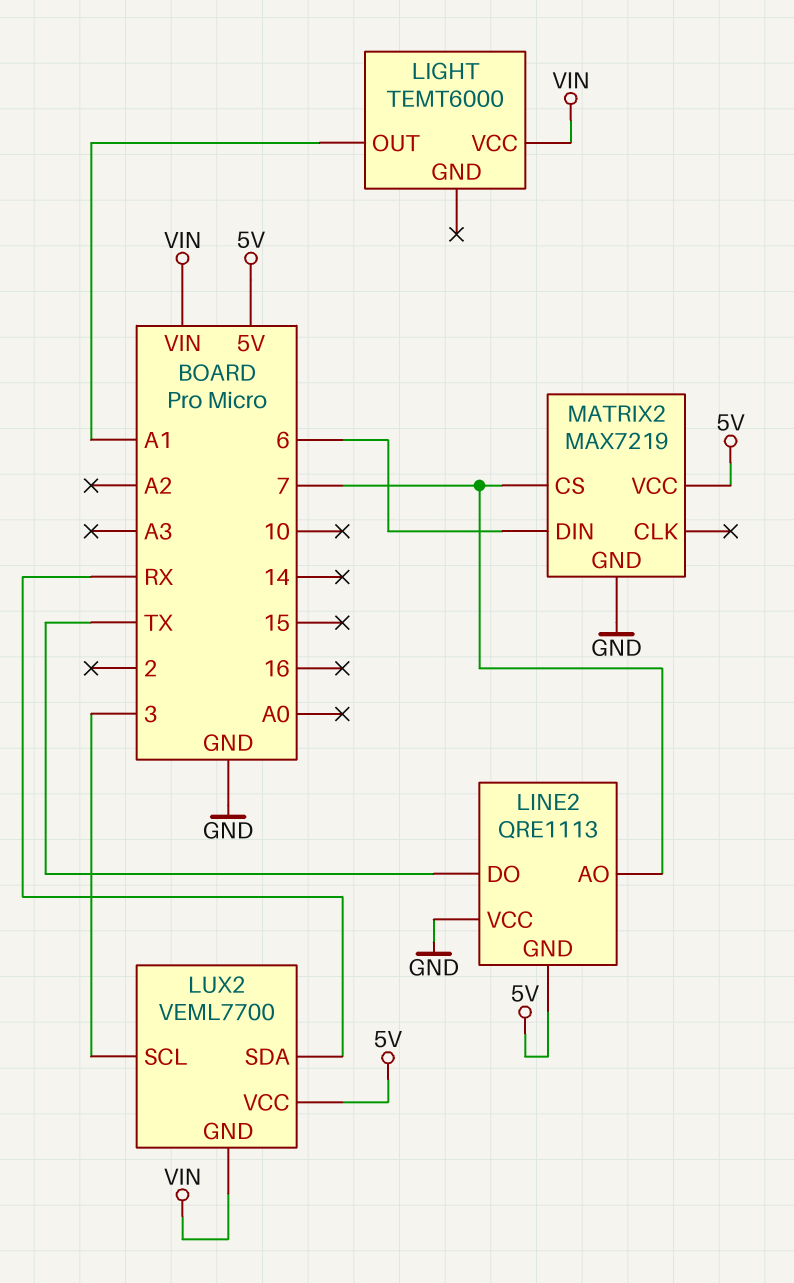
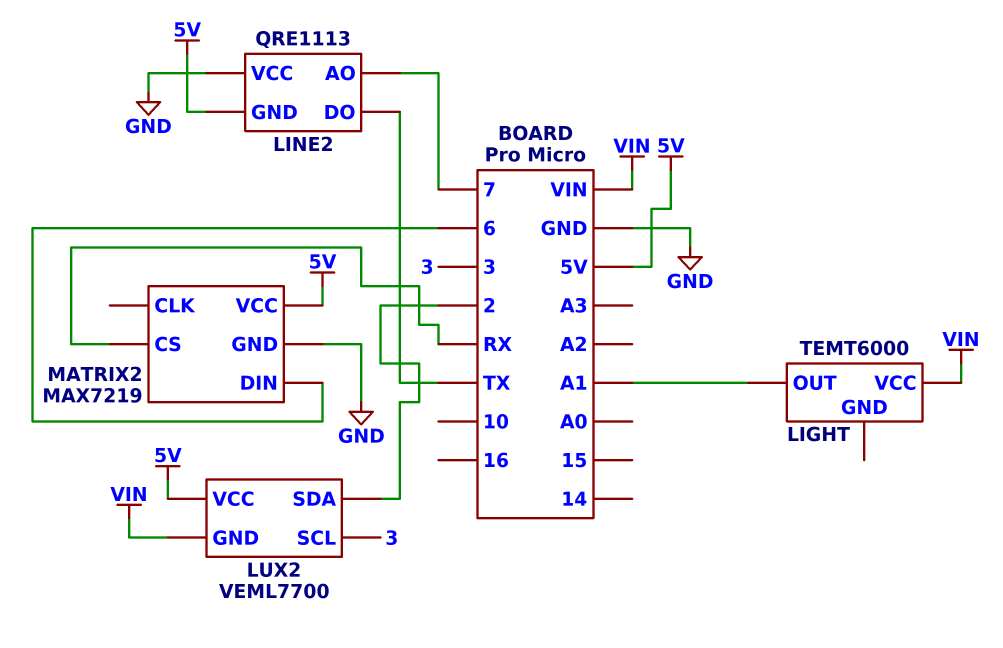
LUX2 pin SDA: RX -> 2
MATRIX2 pin CS: 7 -> RX

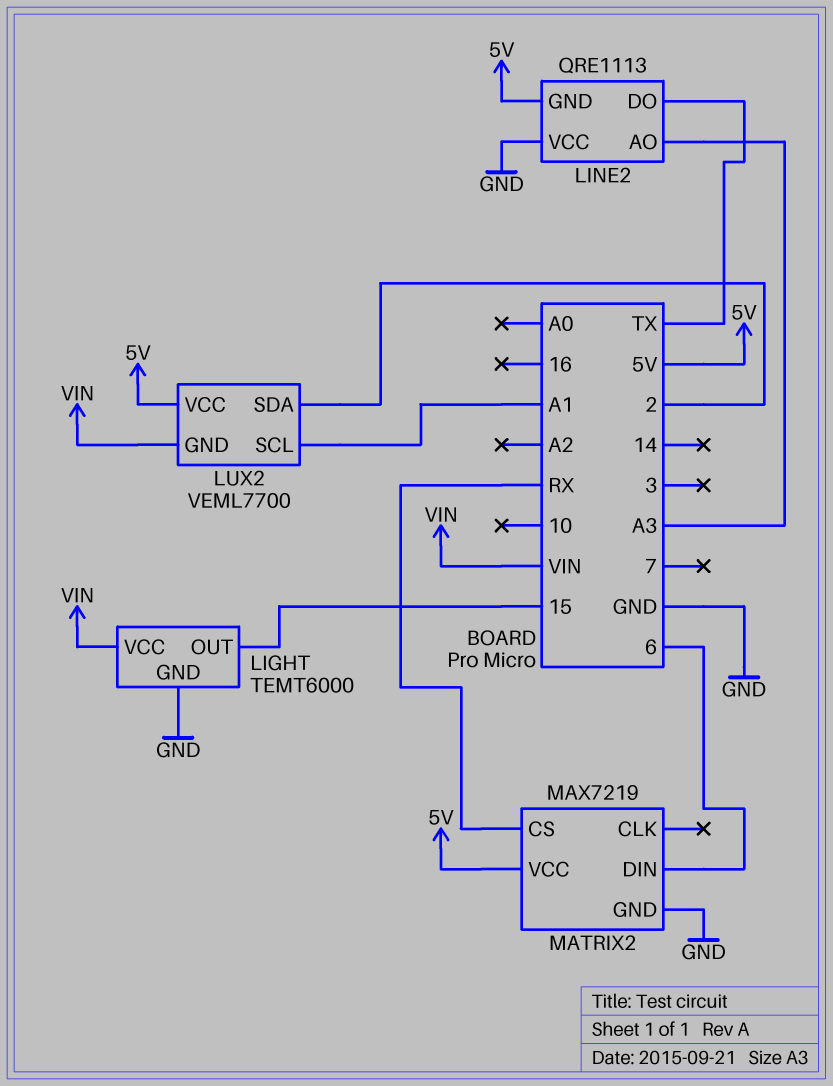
LIGHT pin GND: none -> GND
LIGHT pin OUT: A1 -> 15
LINE2 pin AO: 7 -> A3
LUX2 pin SCL: 3 -> A1

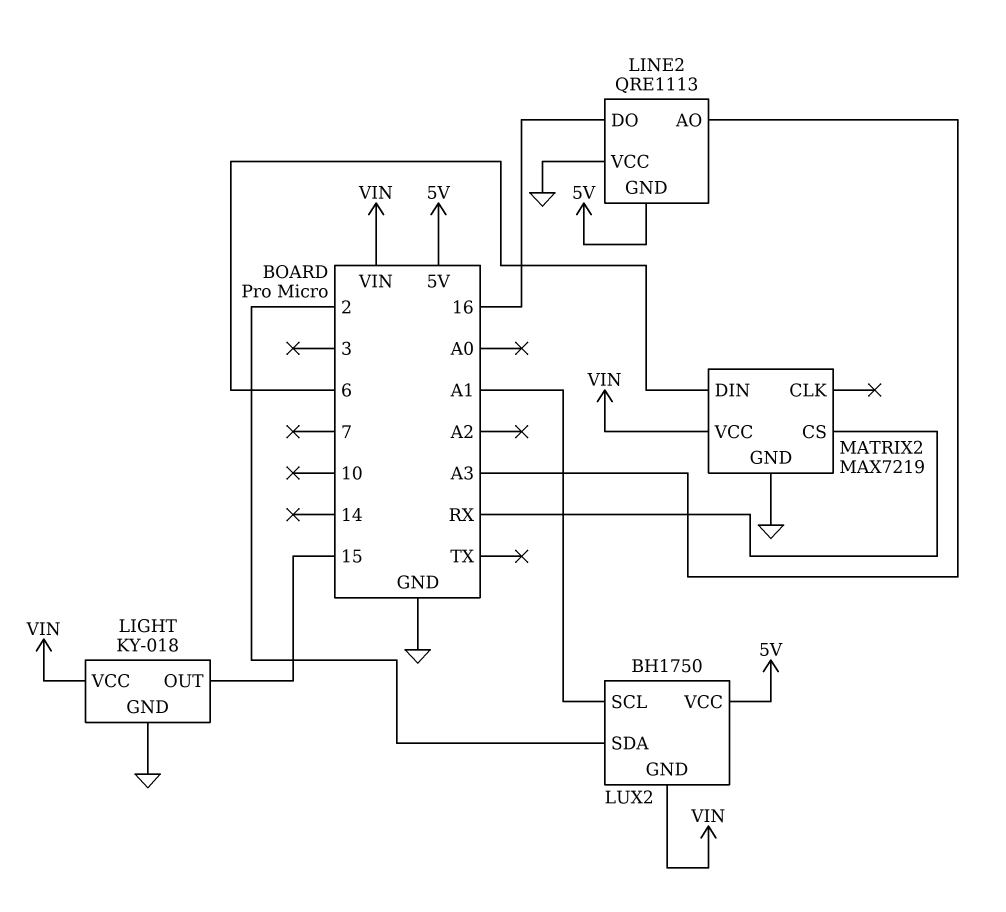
LIGHT: TEMT6000 -> KY-018
LINE2 pin DO: TX -> 16
LUX2: VEML7700 -> BH1750
MATRIX2 pin VCC: 5V -> VIN

